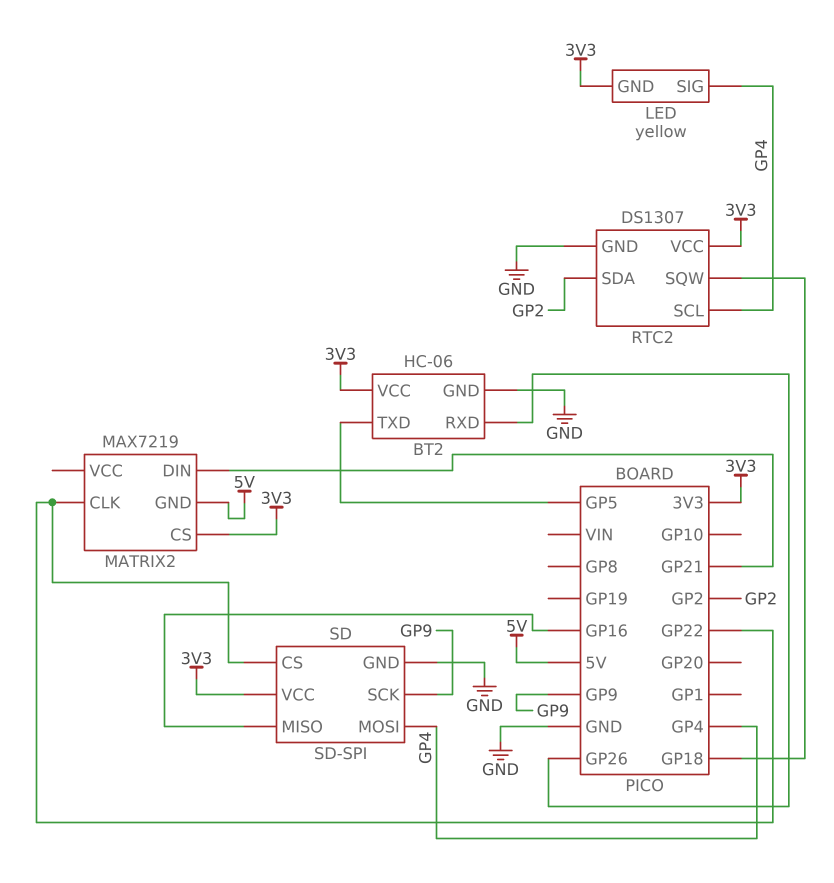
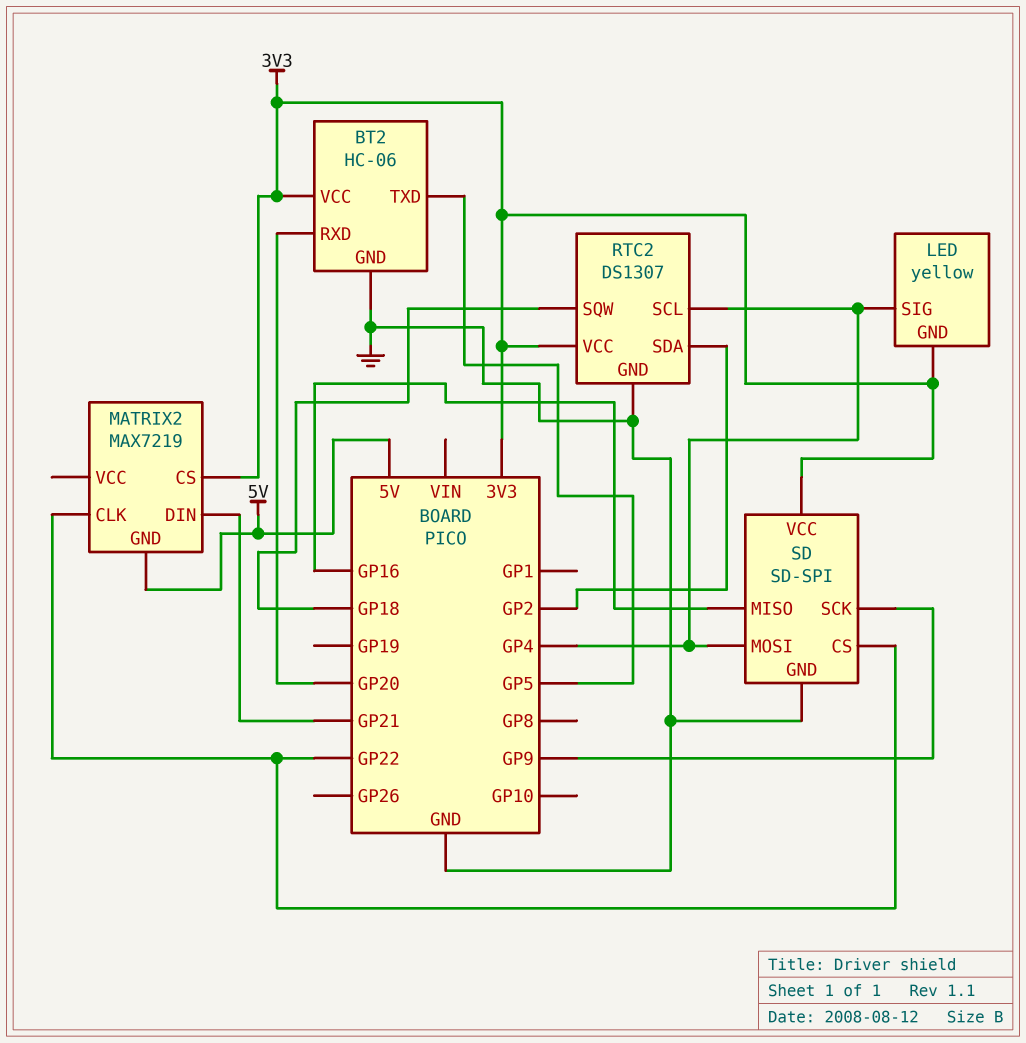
BT2 pin RXD: GP26 -> GP20

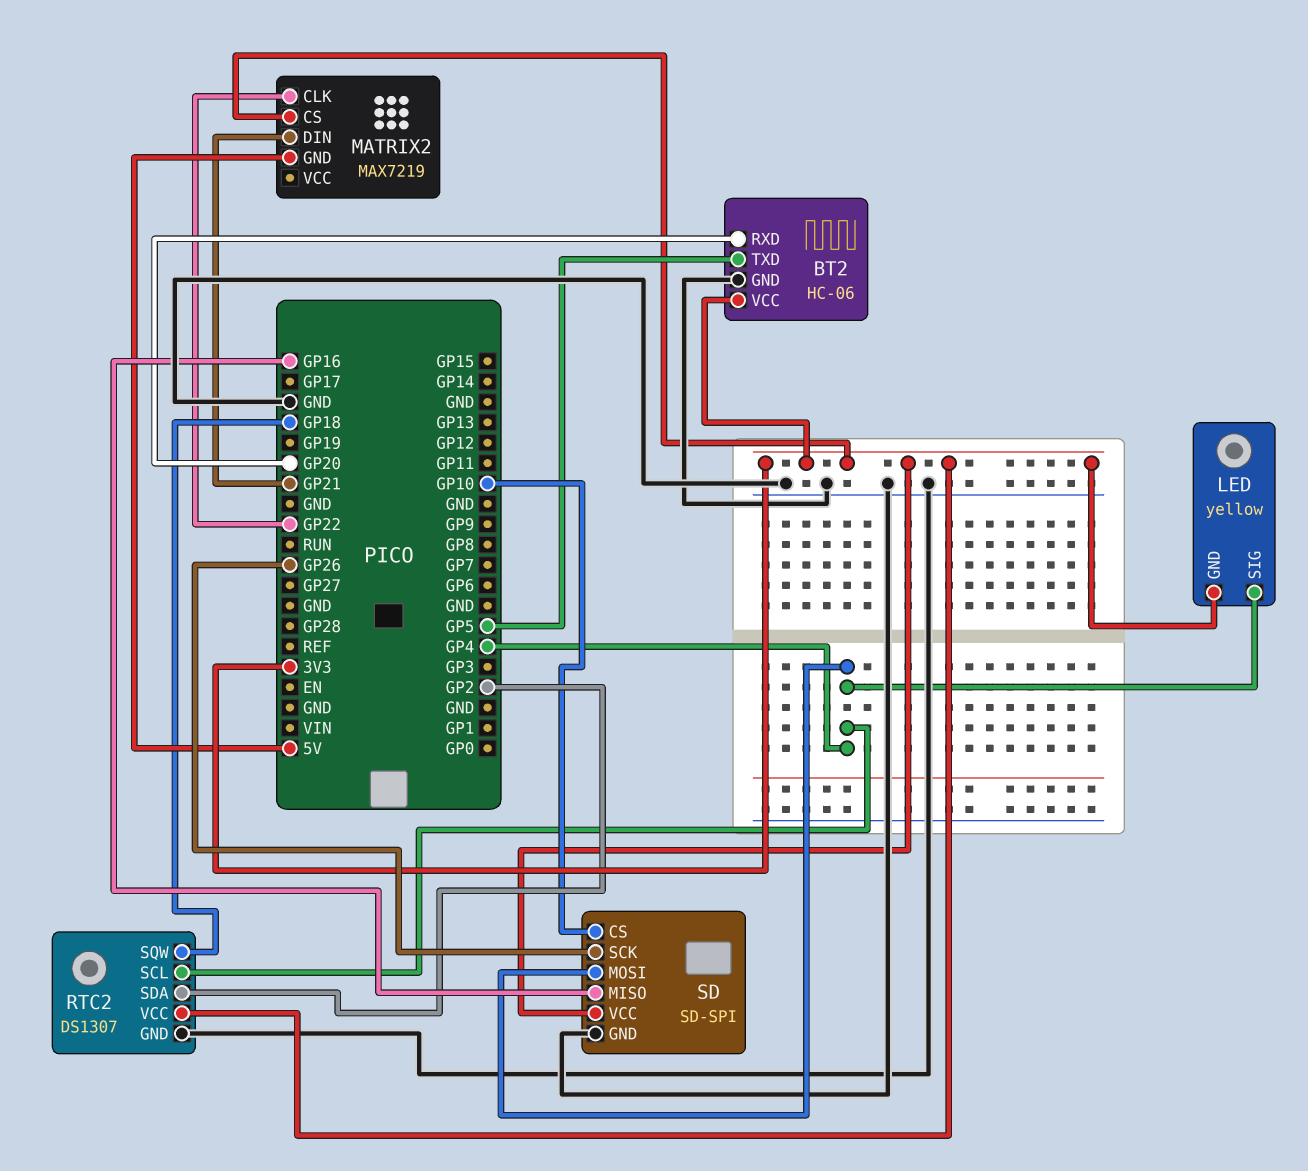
SD pin CS: GP22 -> GP10
SD pin SCK: GP9 -> GP26

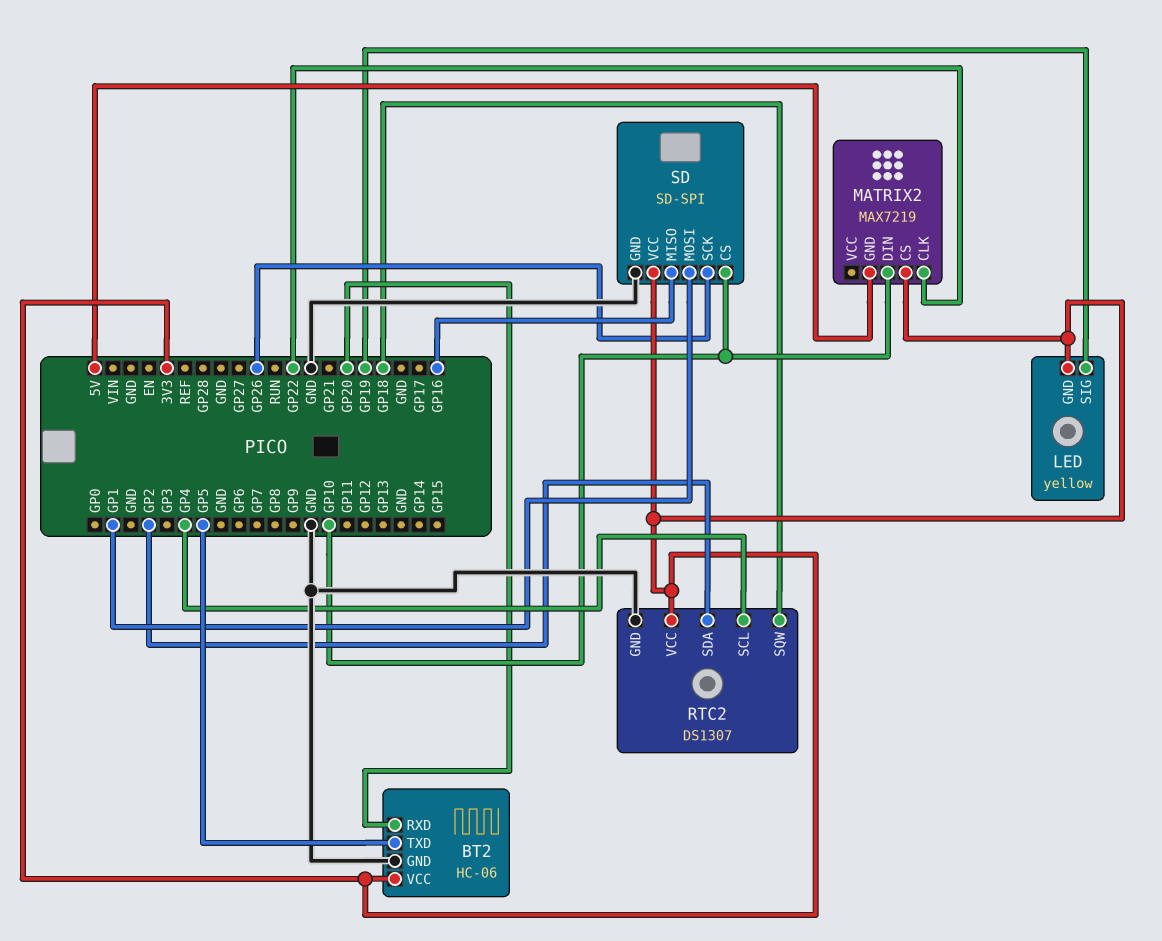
LED pin SIG: GP4 -> GP19
MATRIX2 pin DIN: GP21 -> GP10
SD pin MOSI: GP4 -> GP1

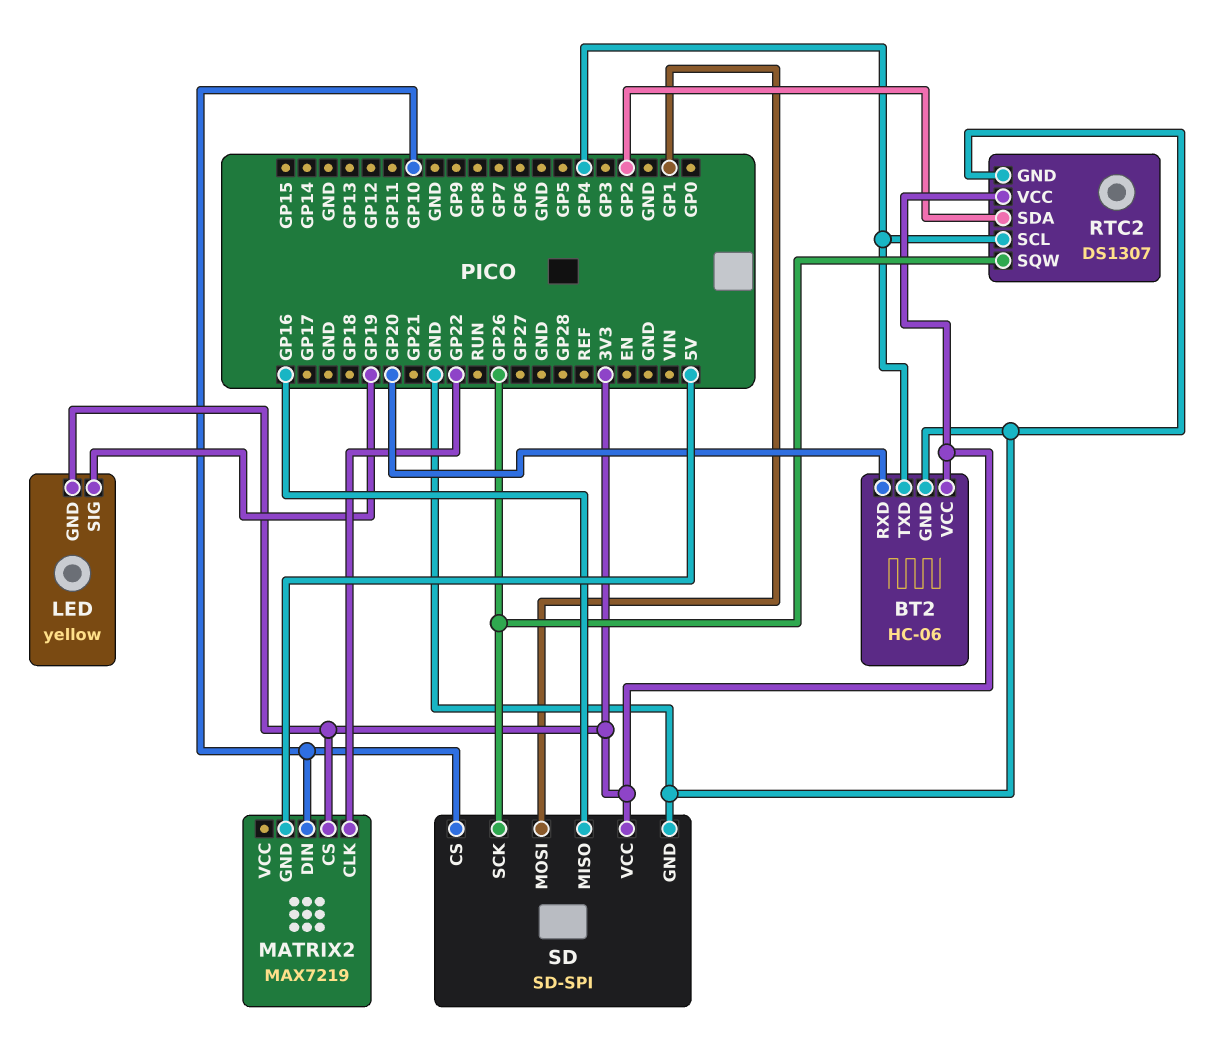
BT2 pin TXD: GP5 -> GP4
RTC2 pin SQW: GP18 -> GP26

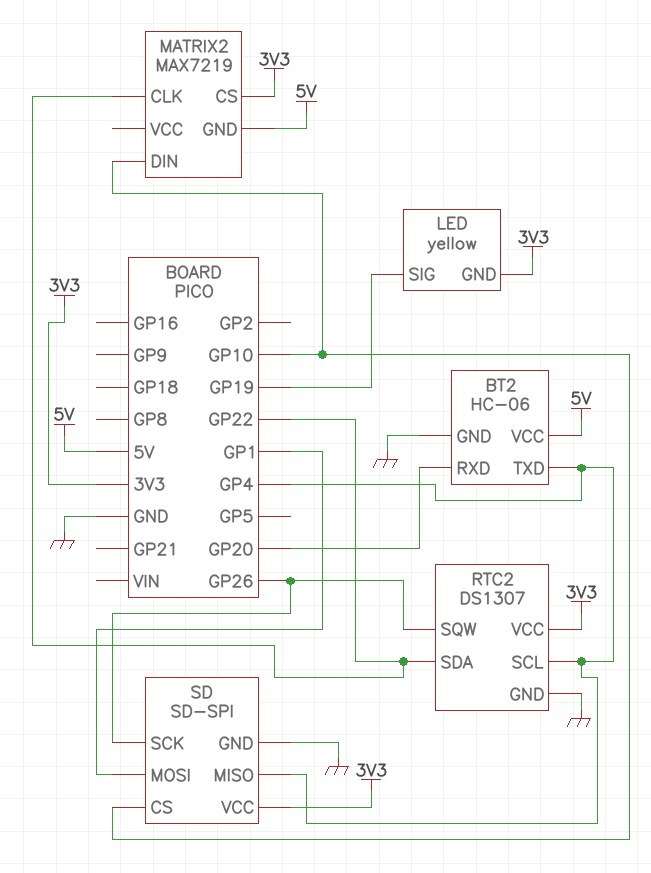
BT2 pin VCC: 3V3 -> 5V
RTC2 pin SDA: GP2 -> GP22
SD pin MISO: GP16 -> GP4

